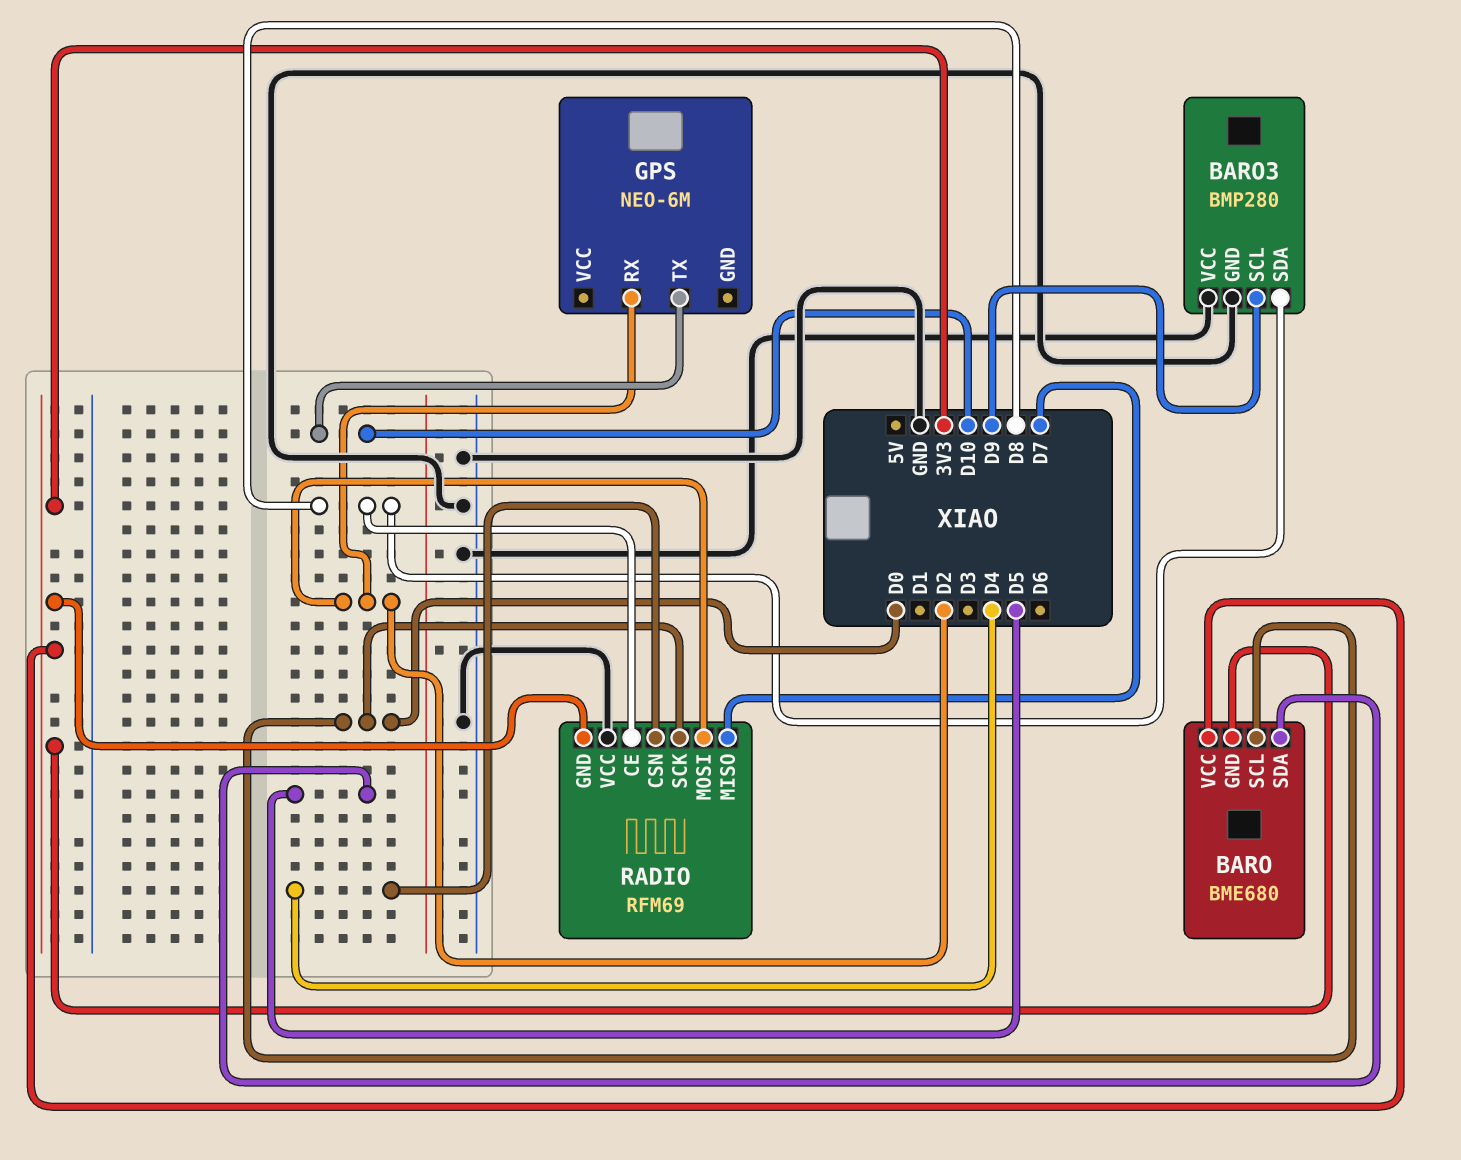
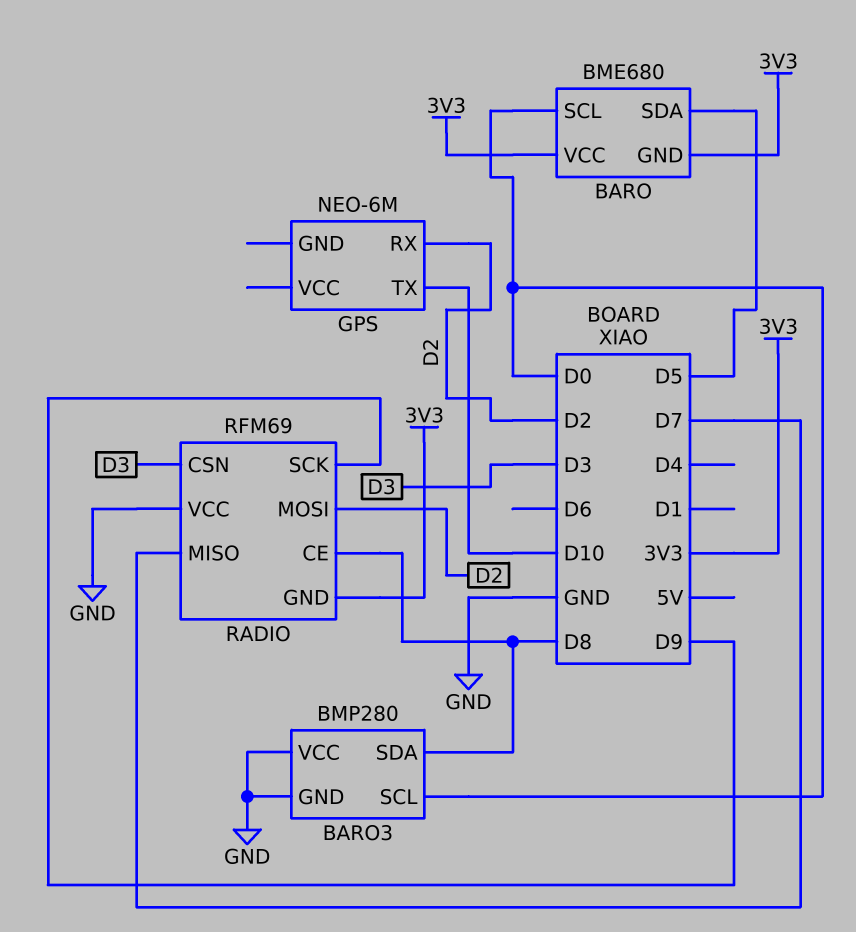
BARO3 pin SCL: D9 -> D0
RADIO pin CSN: D4 -> D3
RADIO pin SCK: D0 -> D9

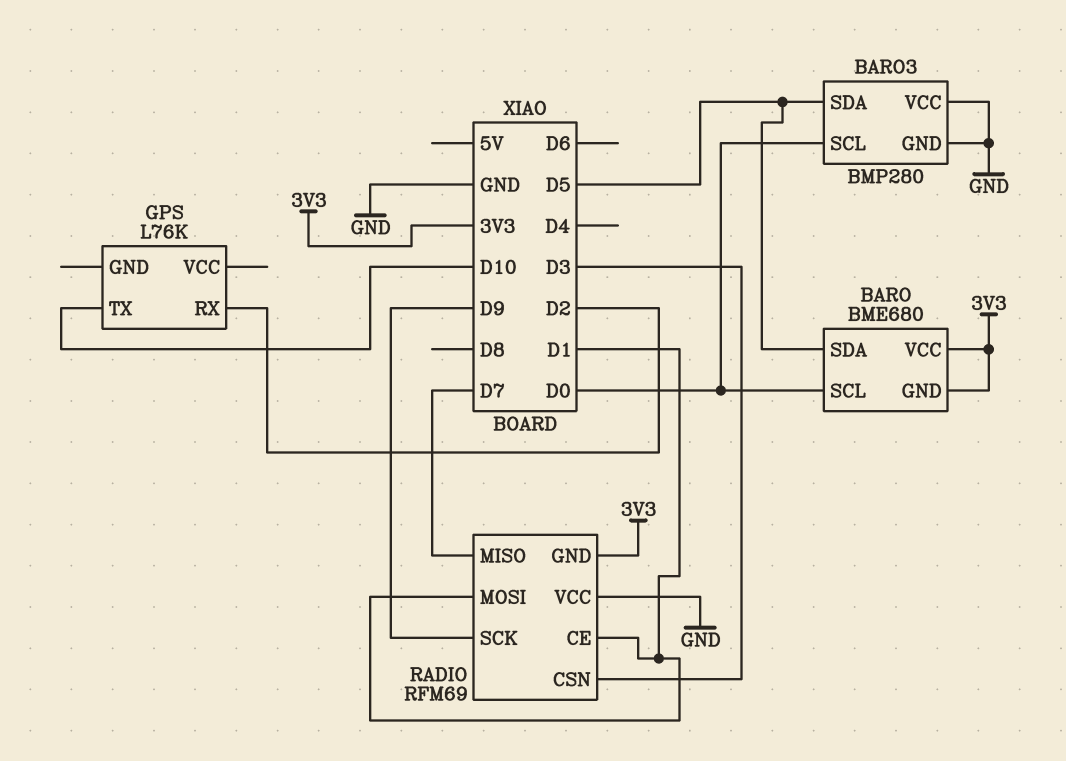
BARO3 pin SDA: D8 -> D5
GPS: NEO-6M -> L76K
RADIO pin CE: D8 -> D1
RADIO pin MOSI: D2 -> D1

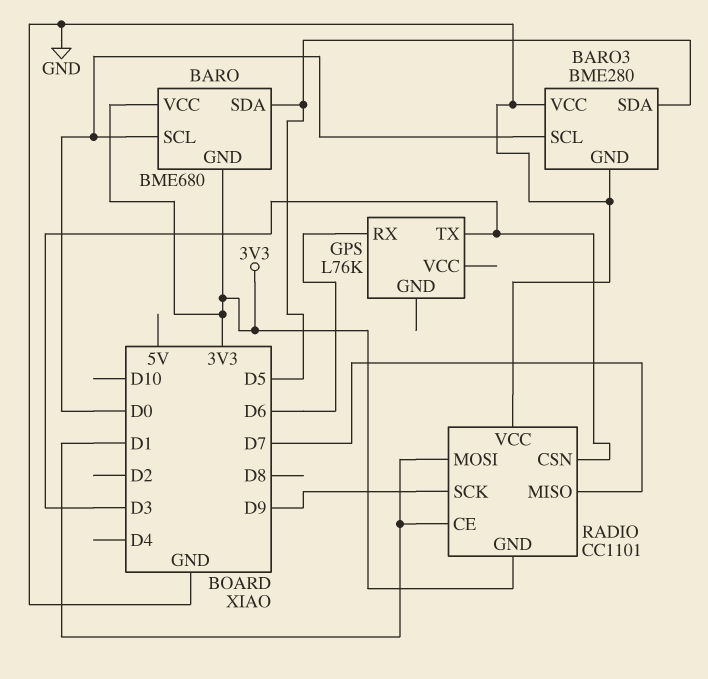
BARO3: BMP280 -> BME280
GPS pin RX: D2 -> D6
GPS pin TX: D10 -> D3
RADIO: RFM69 -> CC1101

